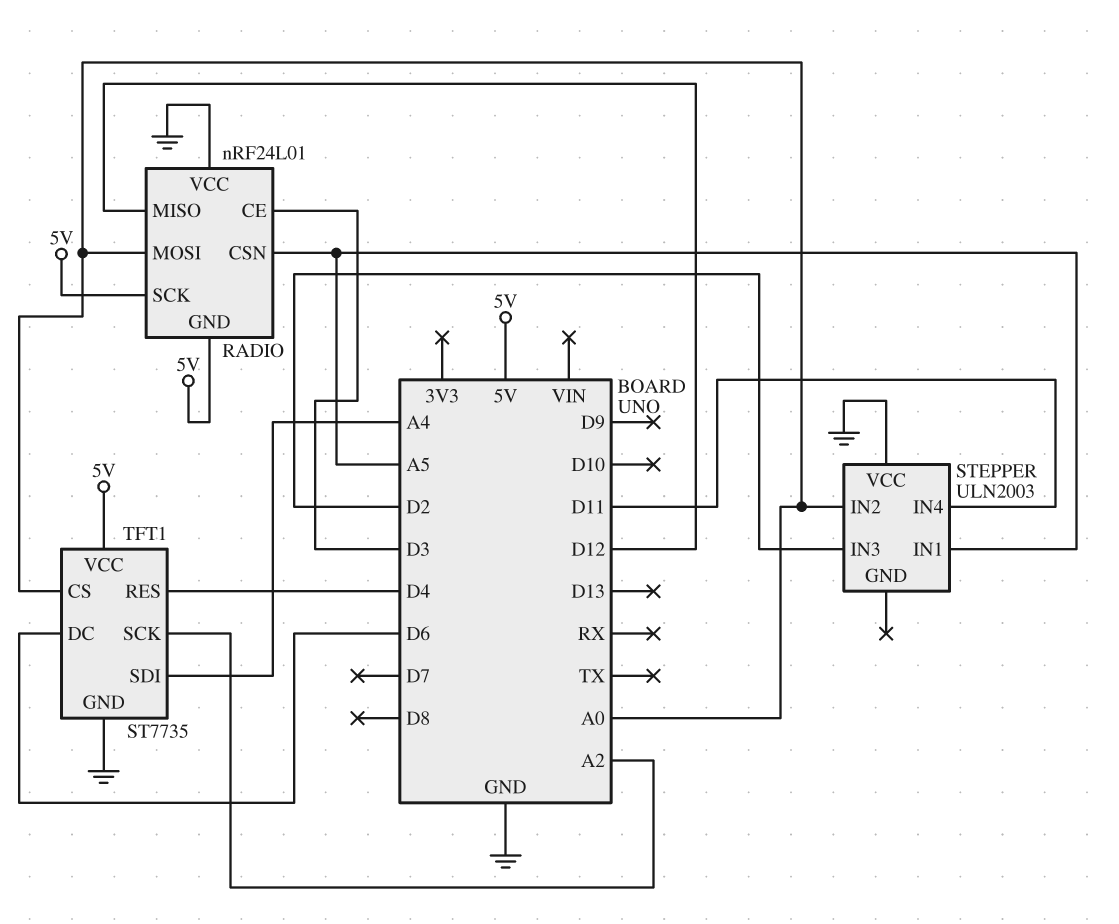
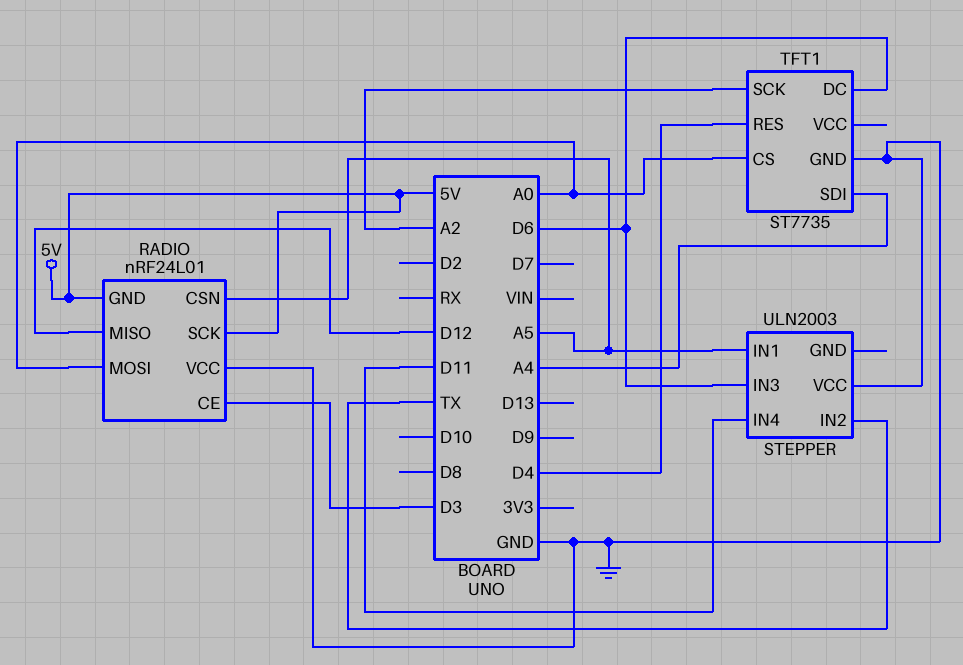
STEPPER pin IN2: A0 -> TX
STEPPER pin IN3: D2 -> D6
TFT1 pin VCC: 5V -> none

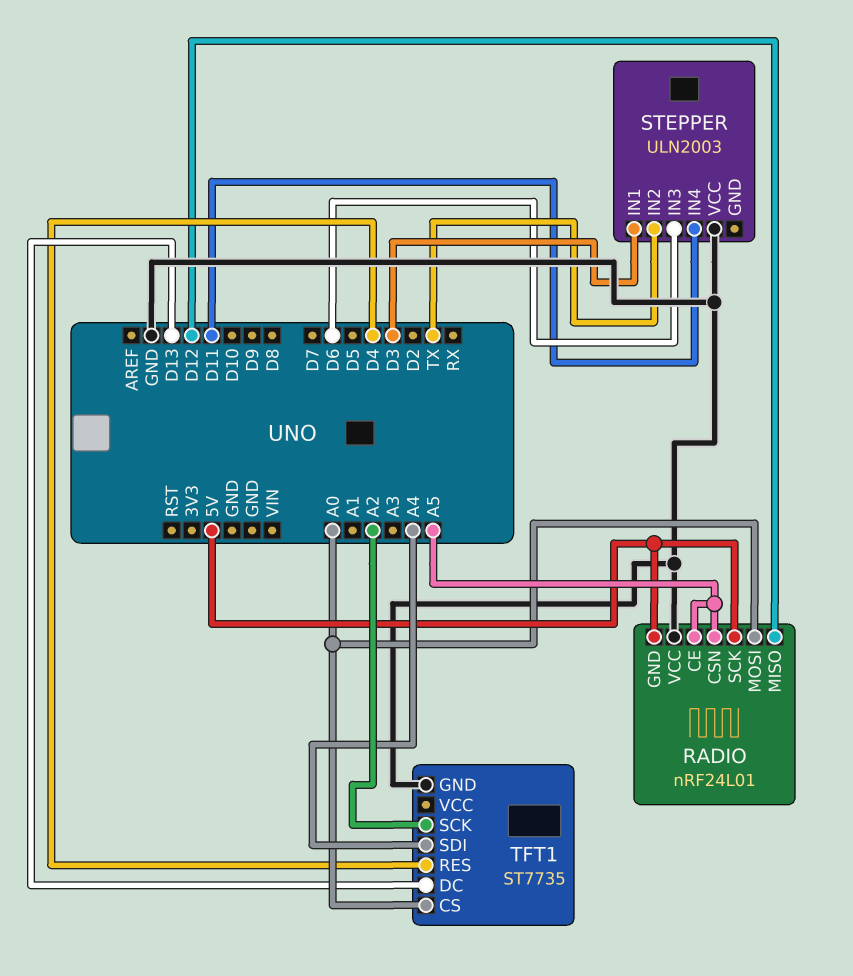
RADIO pin CE: D3 -> A5
STEPPER pin IN1: A5 -> D3
TFT1 pin DC: D6 -> D13

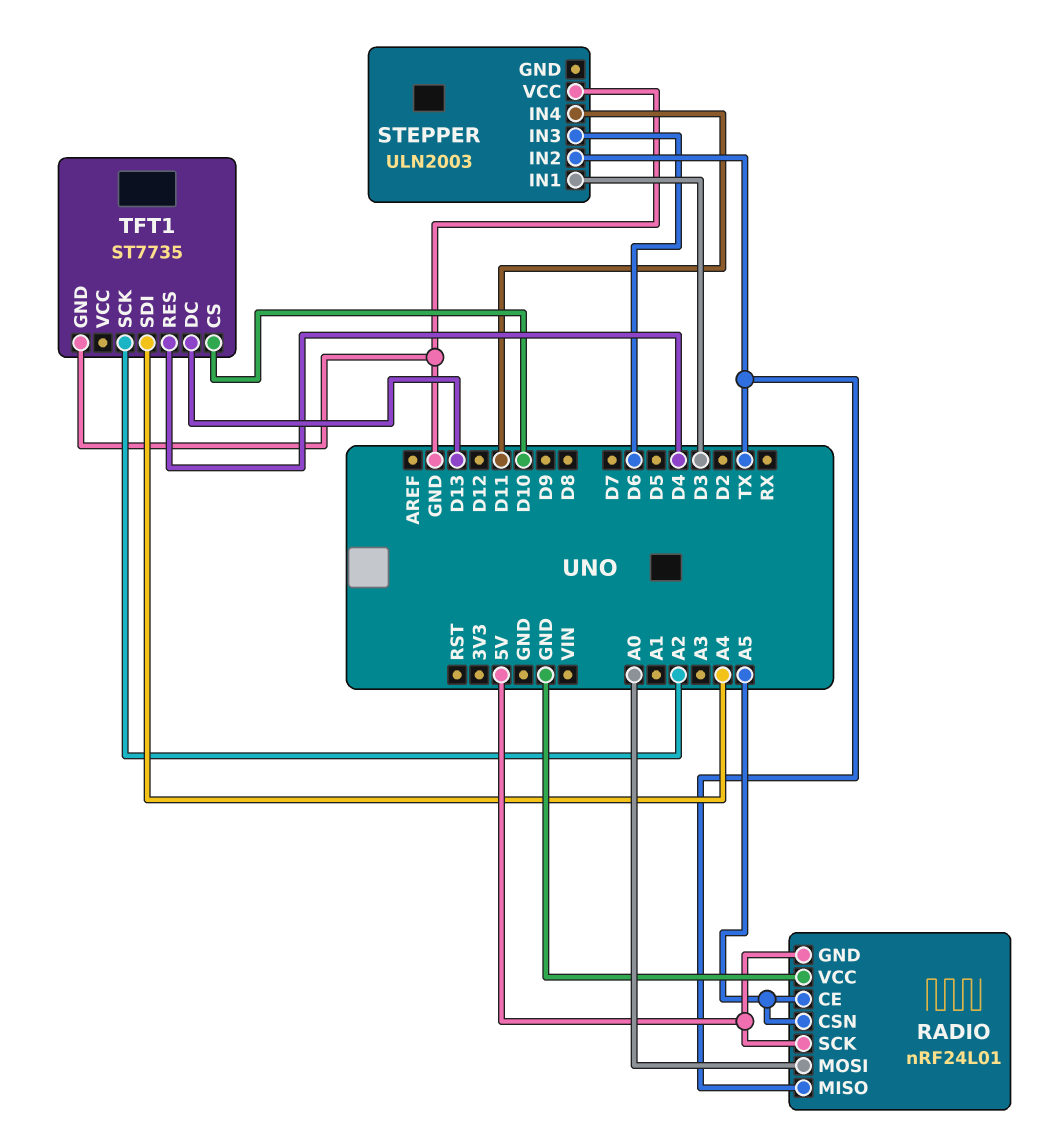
RADIO pin MISO: D12 -> TX
TFT1 pin CS: A0 -> D10

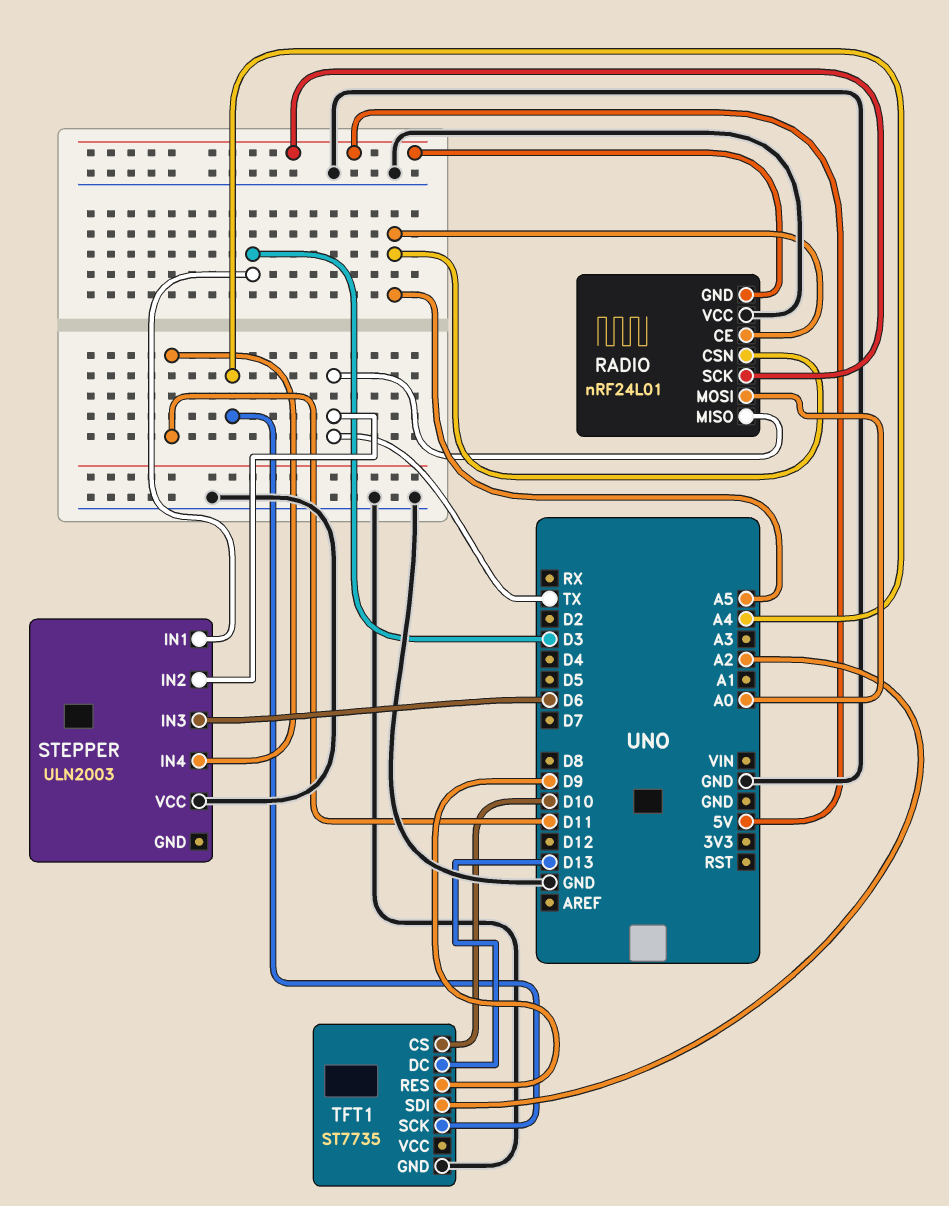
TFT1 pin RES: D4 -> D9
TFT1 pin SCK: A2 -> A4
TFT1 pin SDI: A4 -> A2

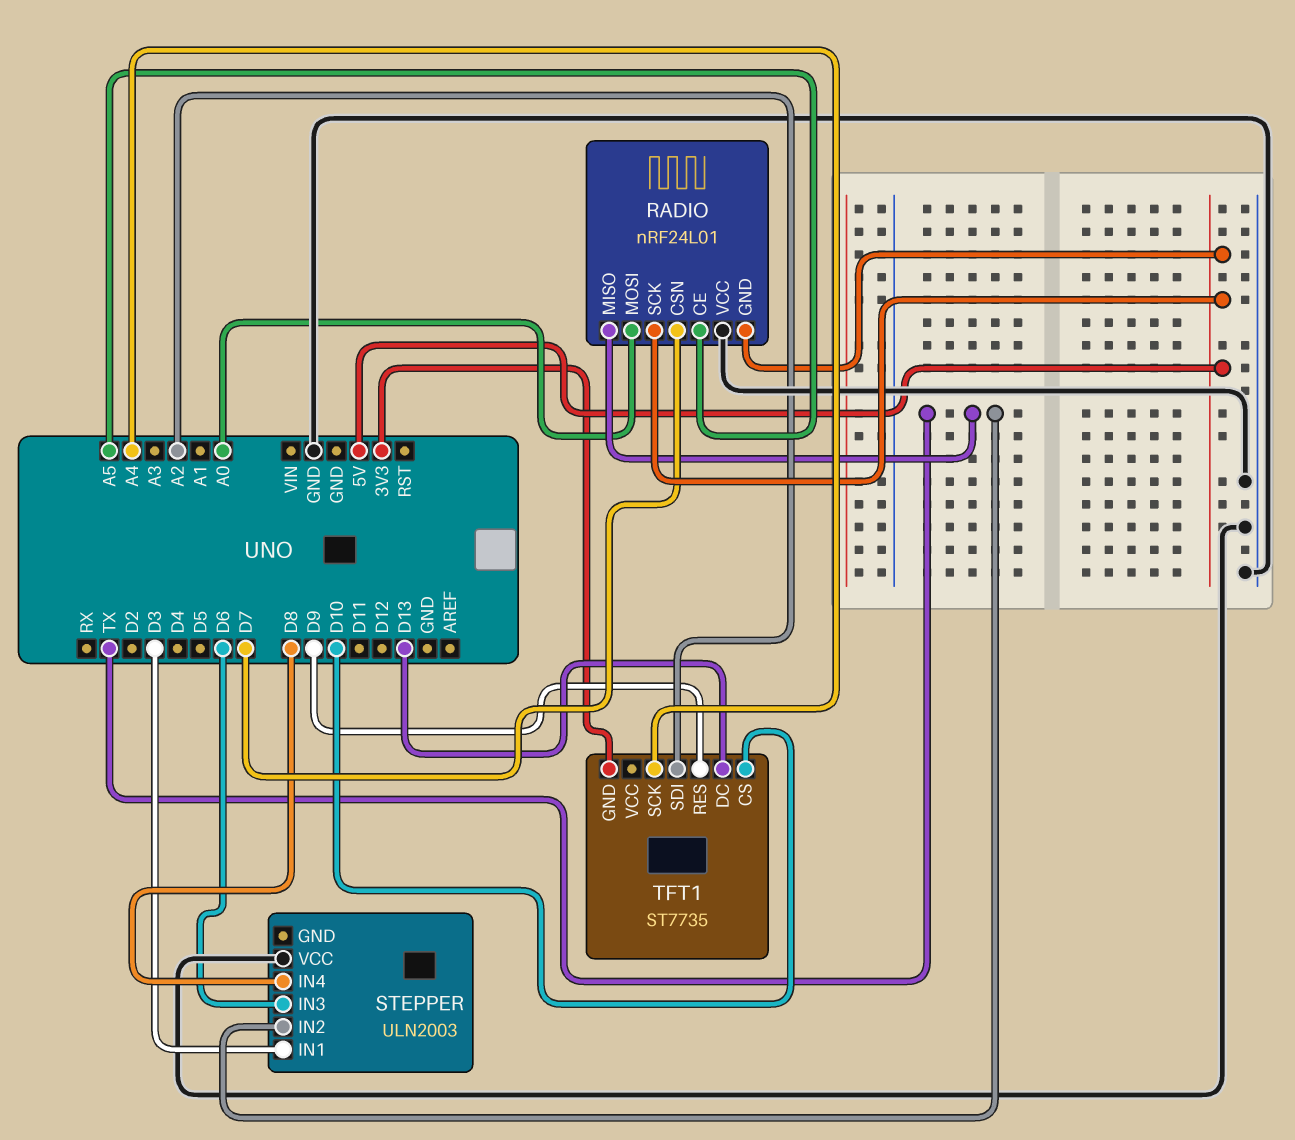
RADIO pin CSN: A5 -> D7
STEPPER pin IN4: D11 -> D8
TFT1 pin GND: GND -> 3V3

